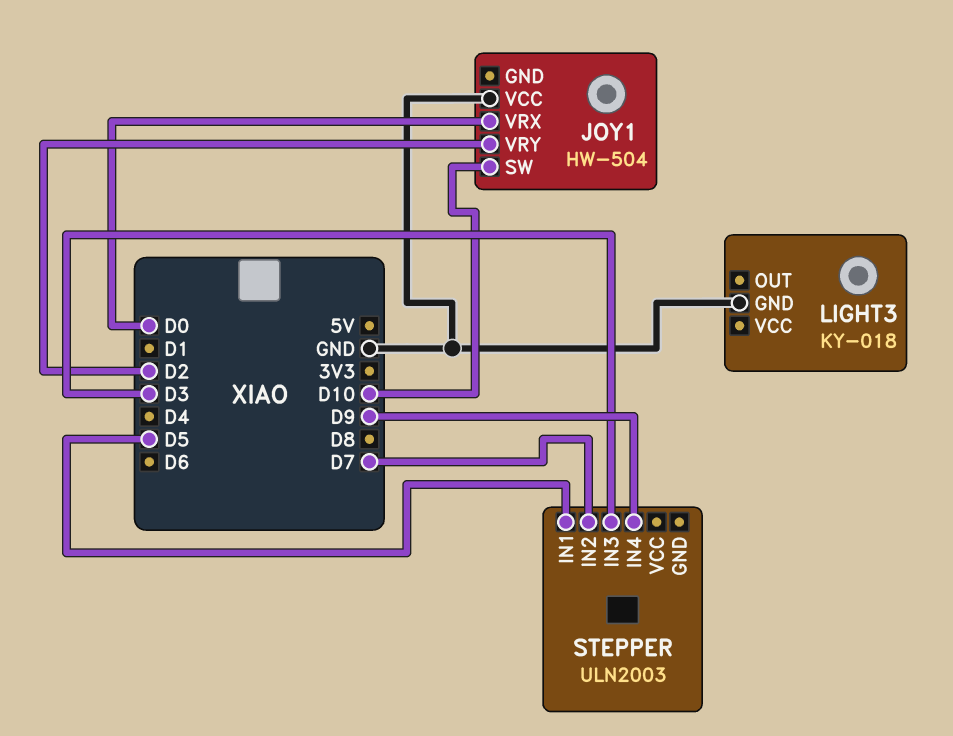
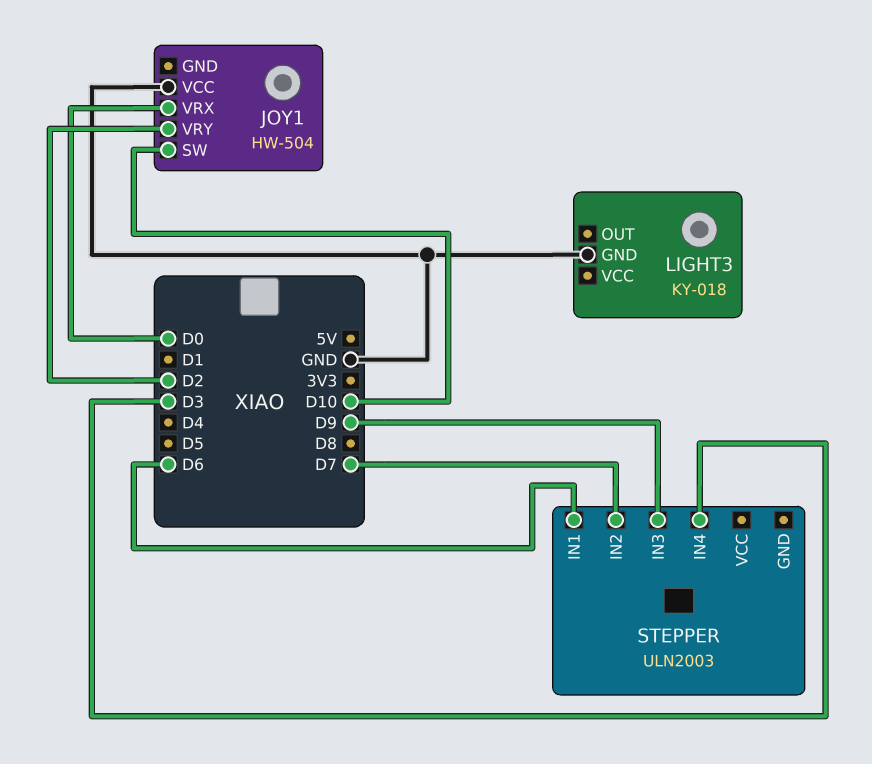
STEPPER pin IN1: D5 -> D6
STEPPER pin IN3: D3 -> D9
STEPPER pin IN4: D9 -> D3

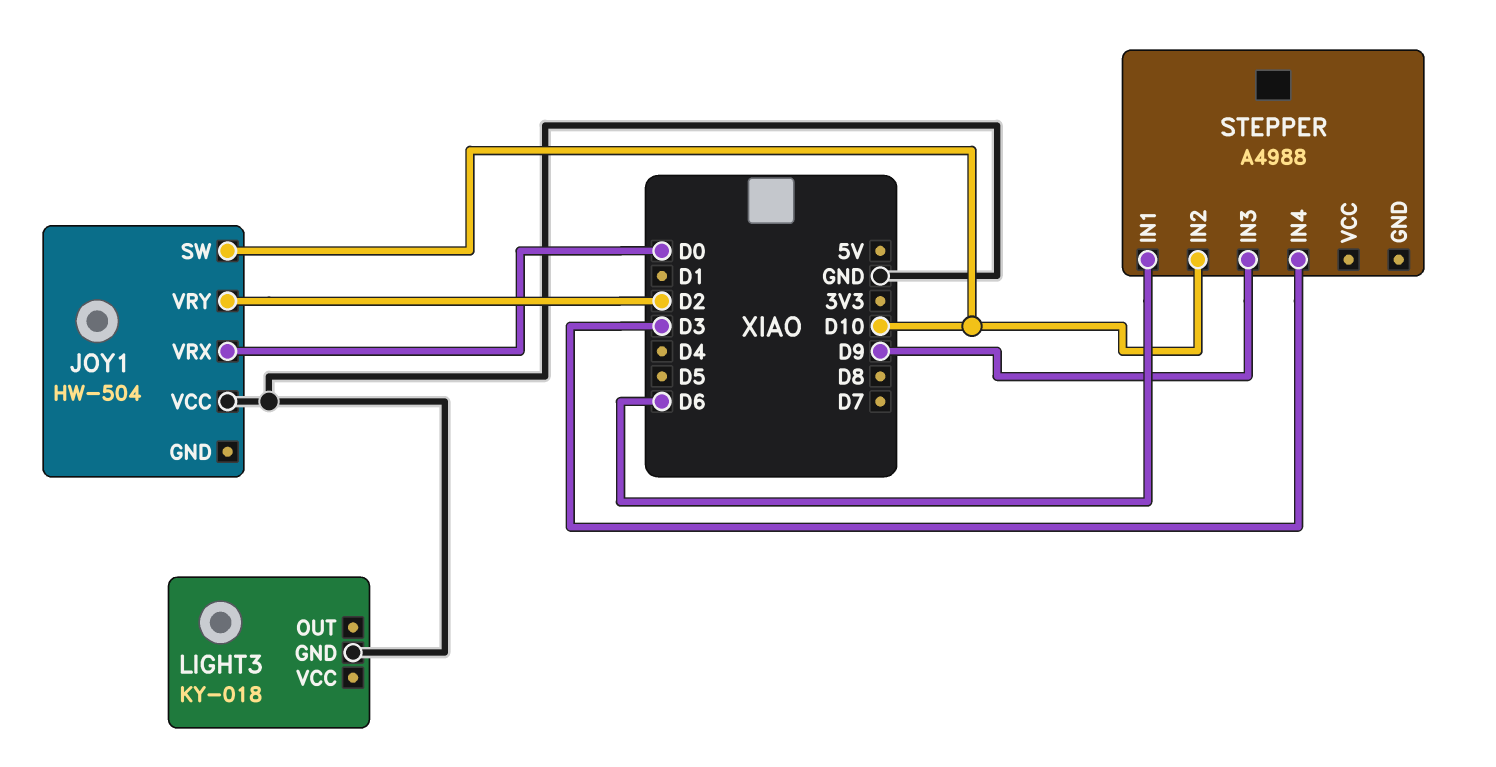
STEPPER: ULN2003 -> A4988
STEPPER pin IN2: D7 -> D10

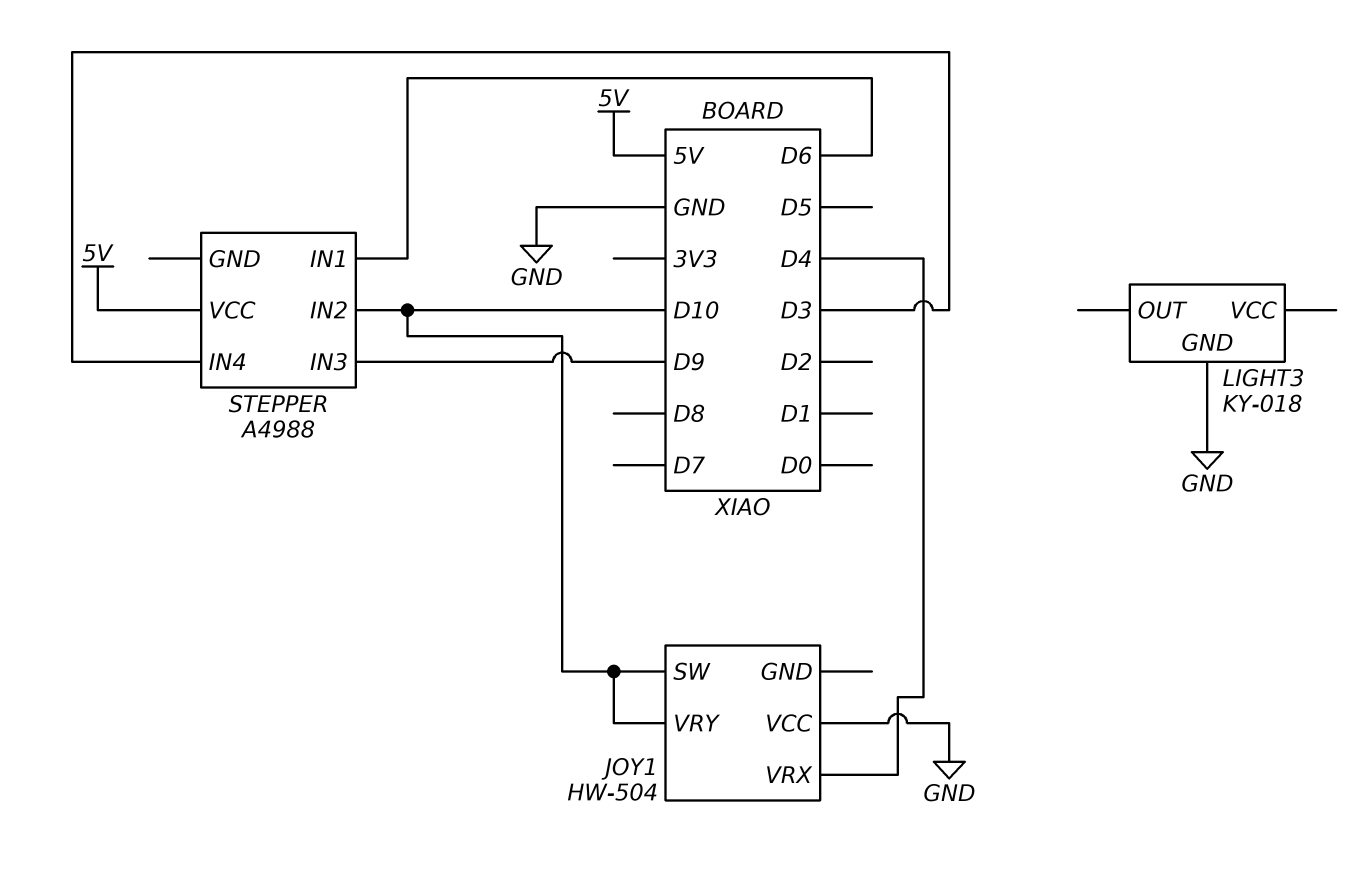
JOY1 pin VRX: D0 -> D4
JOY1 pin VRY: D2 -> D10
STEPPER pin VCC: none -> 5V

